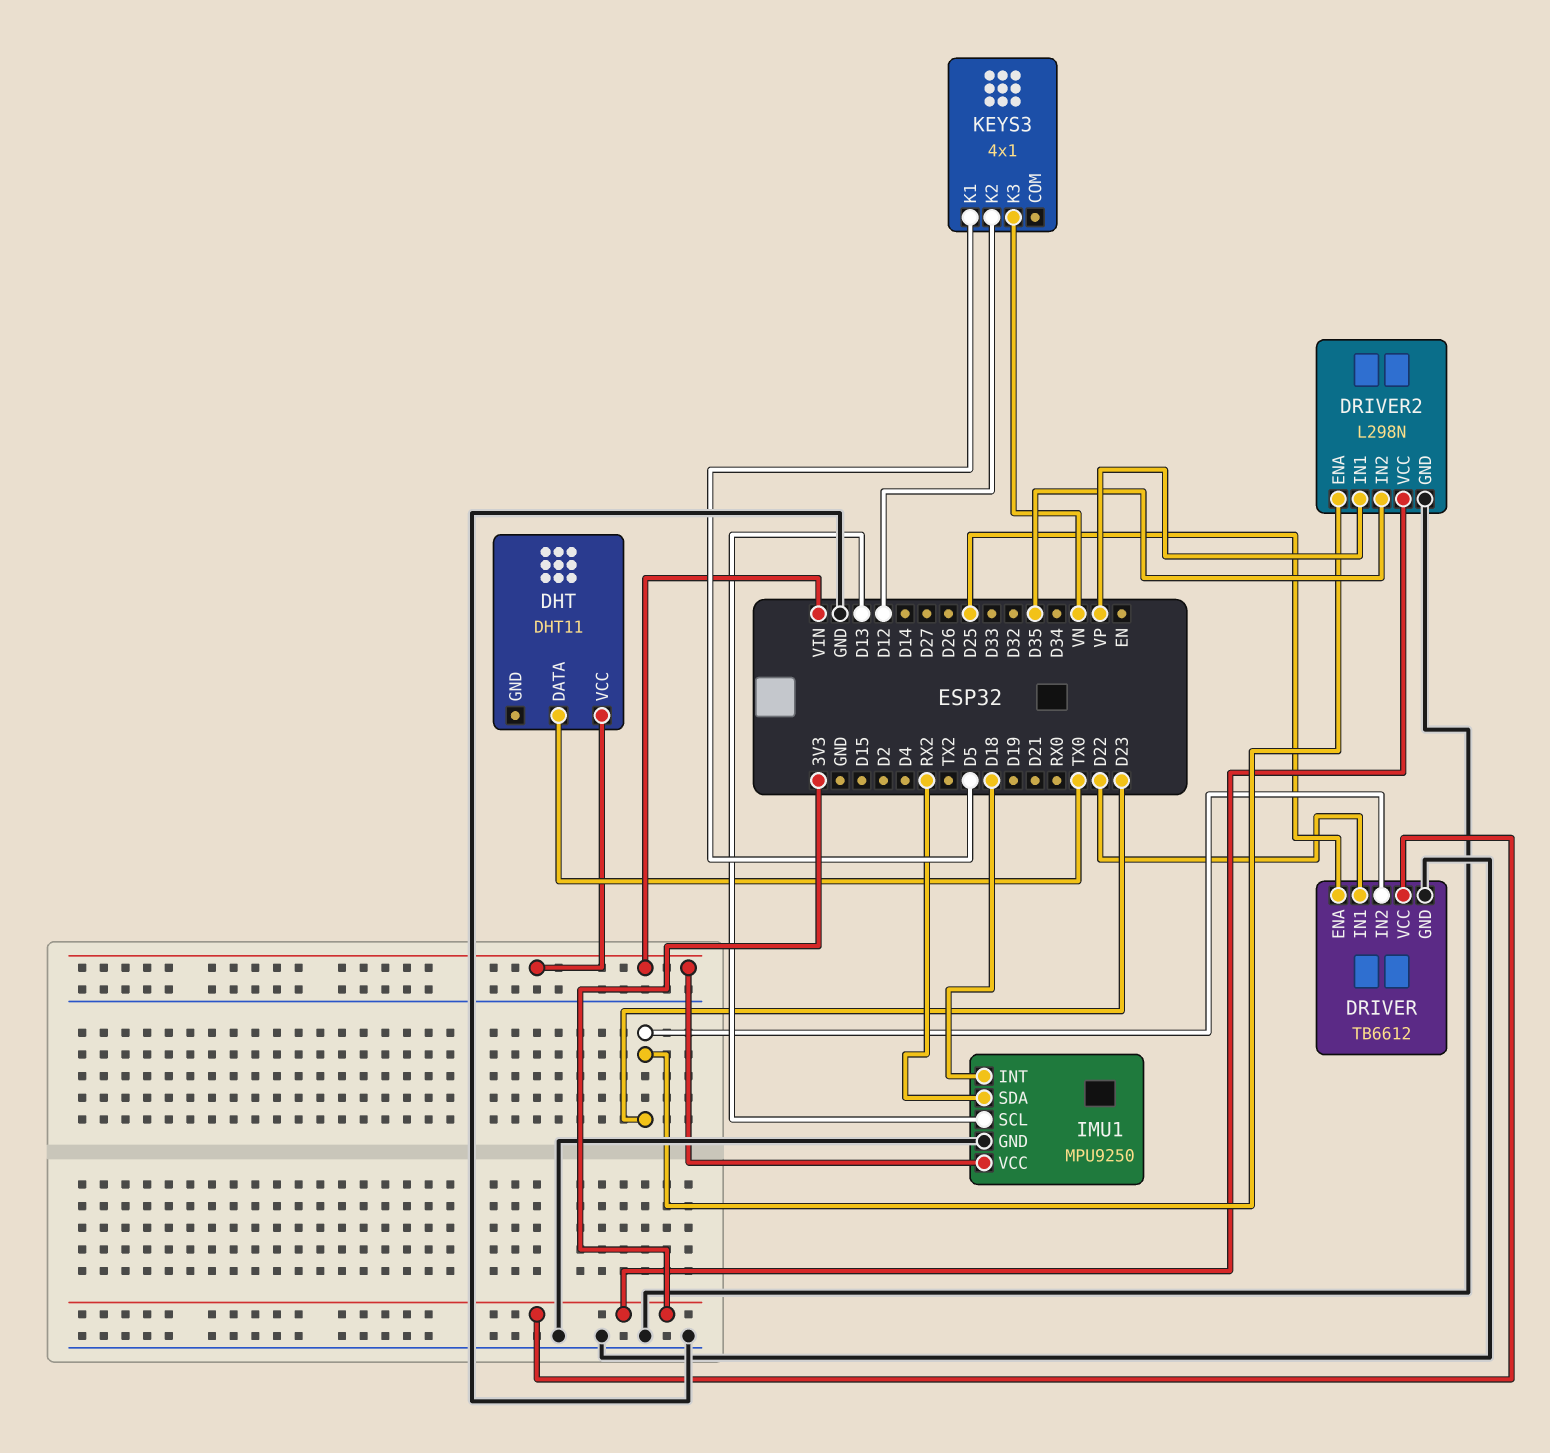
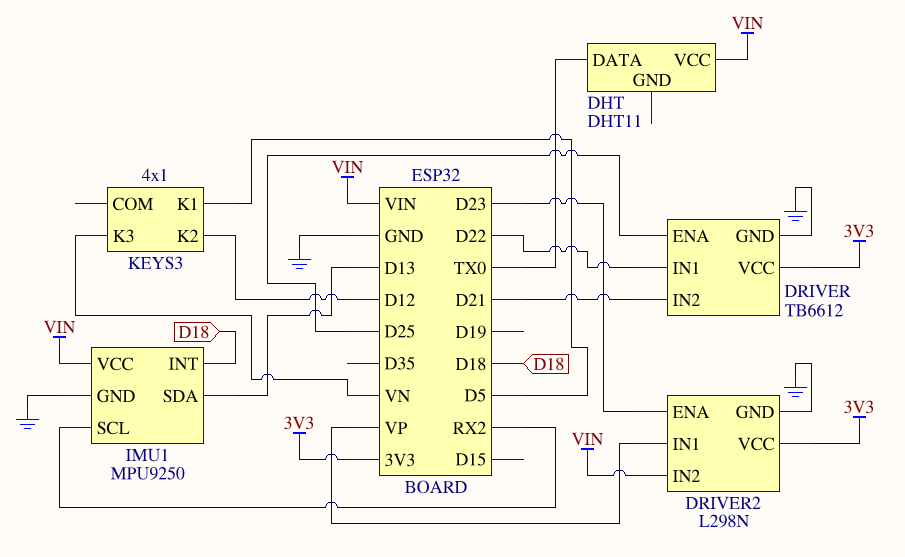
DRIVER pin IN2: D23 -> D21
DRIVER2 pin IN2: D35 -> VIN
IMU1 pin SCL: D13 -> RX2
IMU1 pin SDA: RX2 -> D13

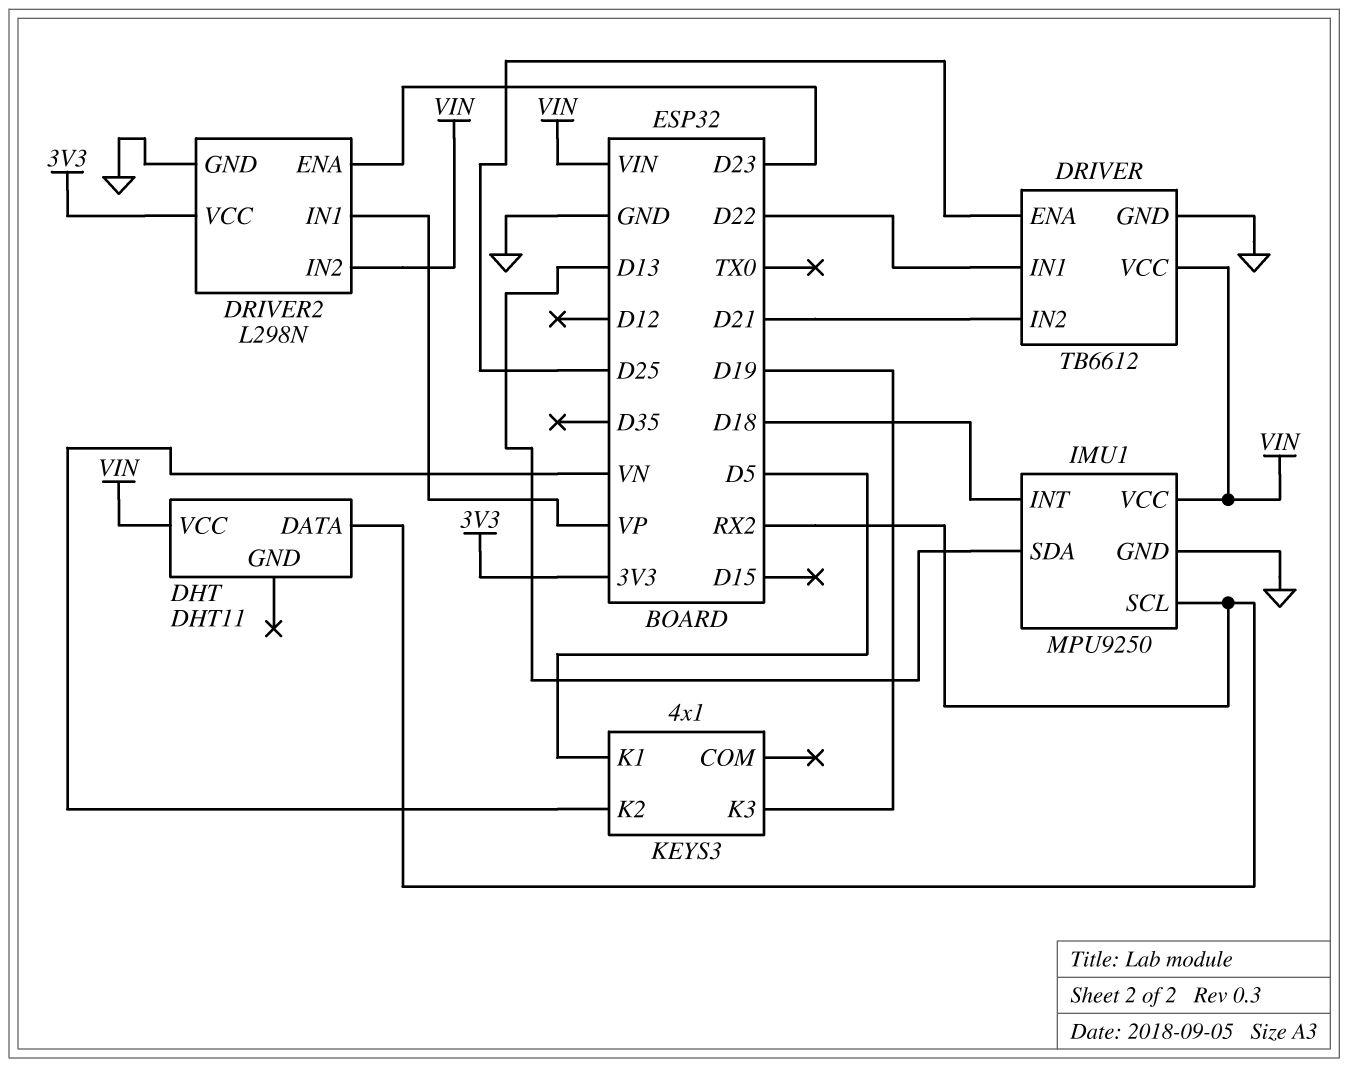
DHT pin DATA: TX0 -> RX2
DRIVER pin VCC: 3V3 -> VIN
KEYS3 pin K2: D12 -> VN
KEYS3 pin K3: VN -> D19

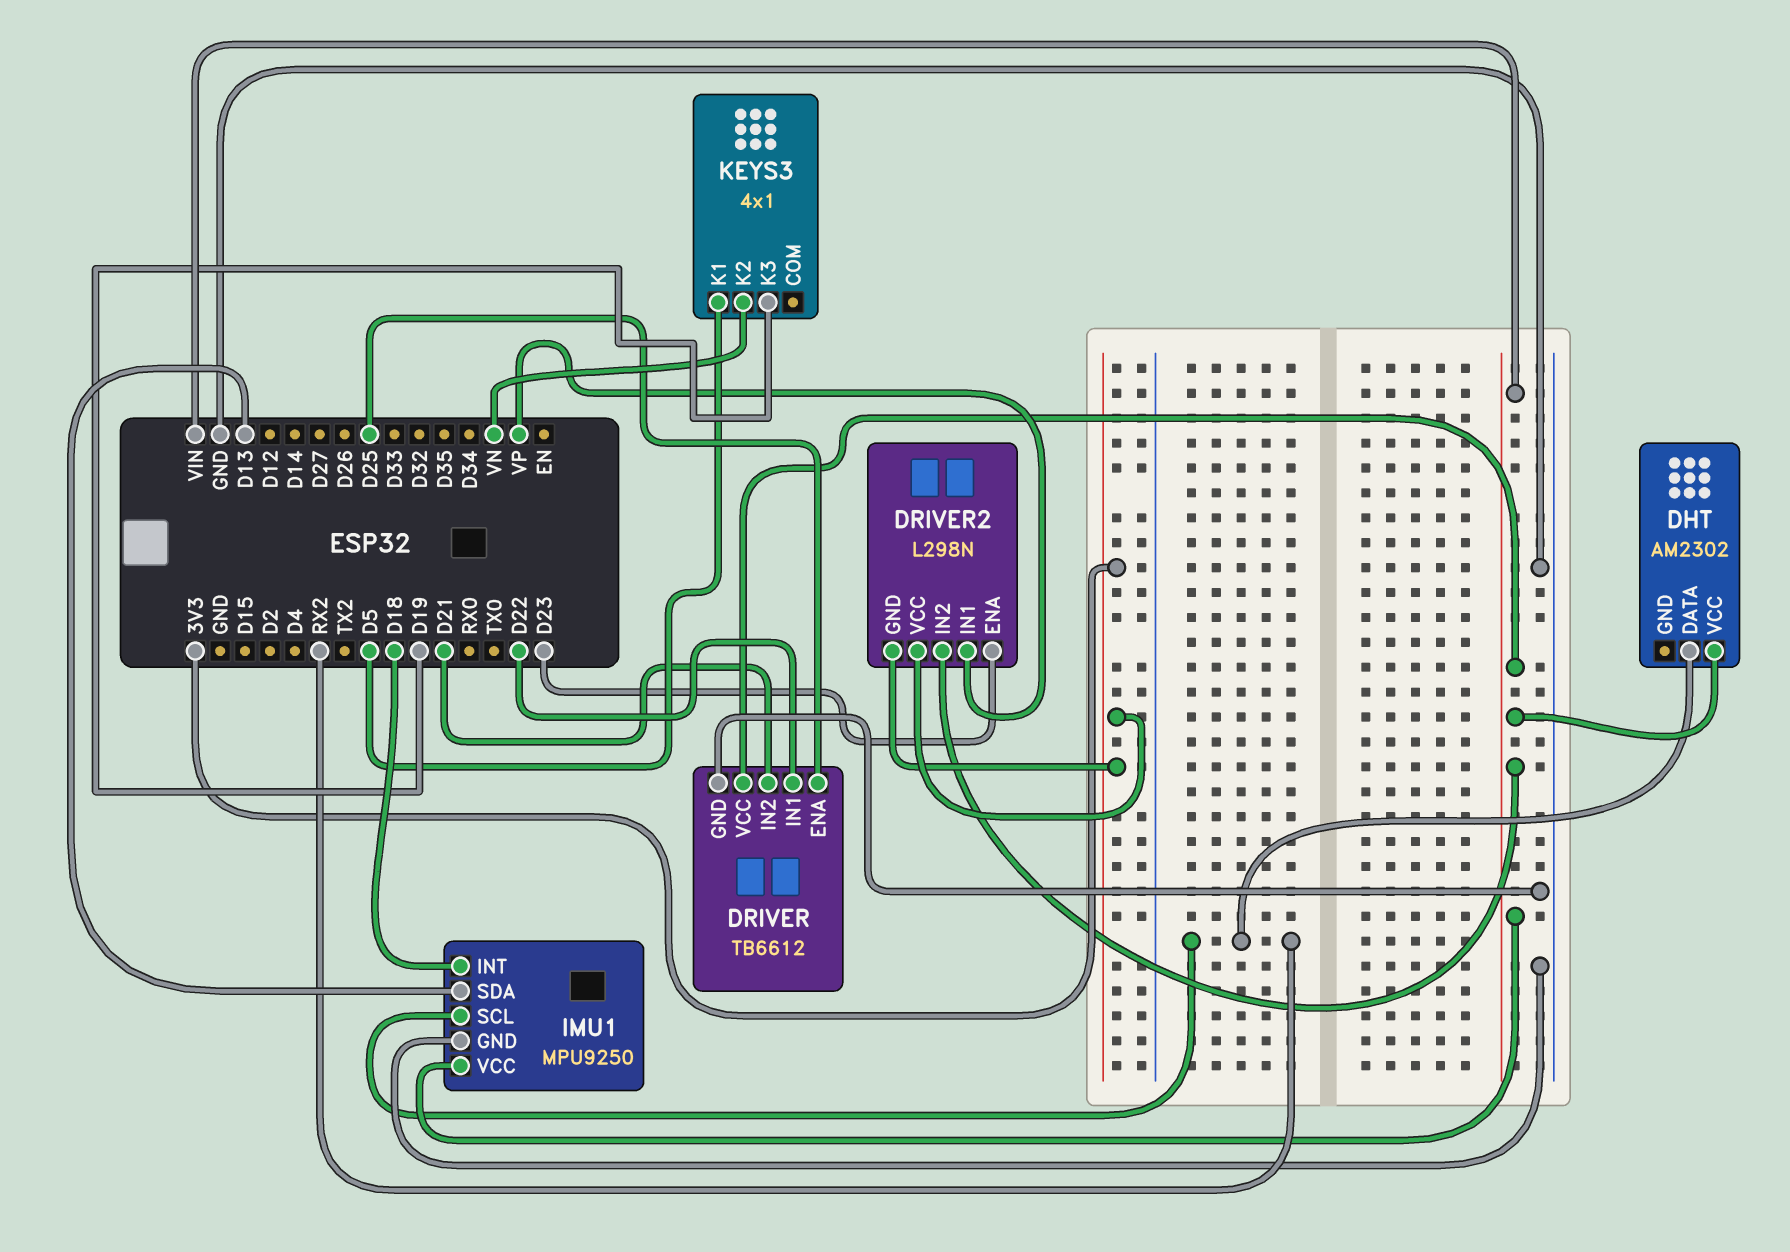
DHT: DHT11 -> AM2302
DRIVER2 pin GND: GND -> 3V3

